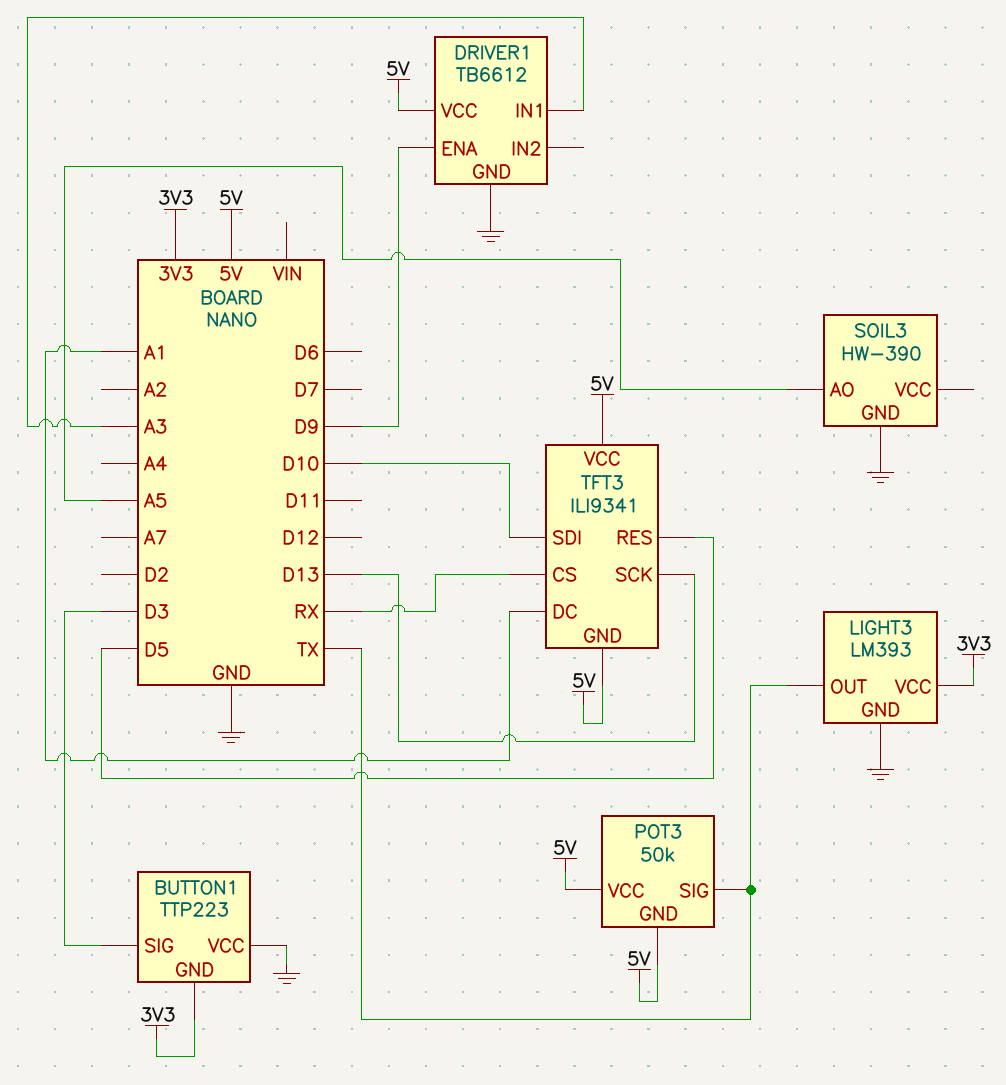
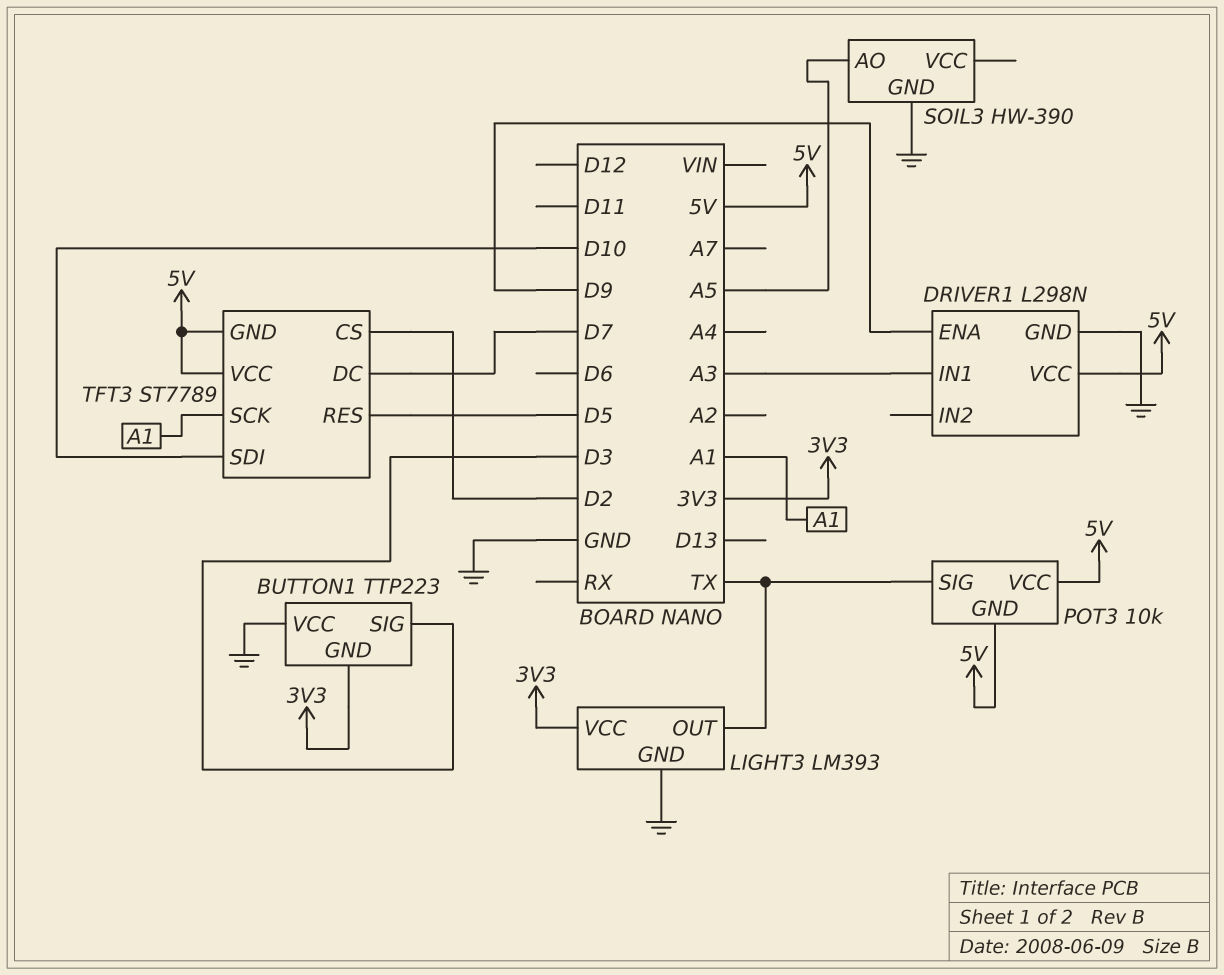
DRIVER1: TB6612 -> L298N
POT3: 50k -> 10k
TFT3: ILI9341 -> ST7789
TFT3 pin CS: RX -> D2
TFT3 pin DC: A1 -> D7
TFT3 pin SCK: D13 -> A1

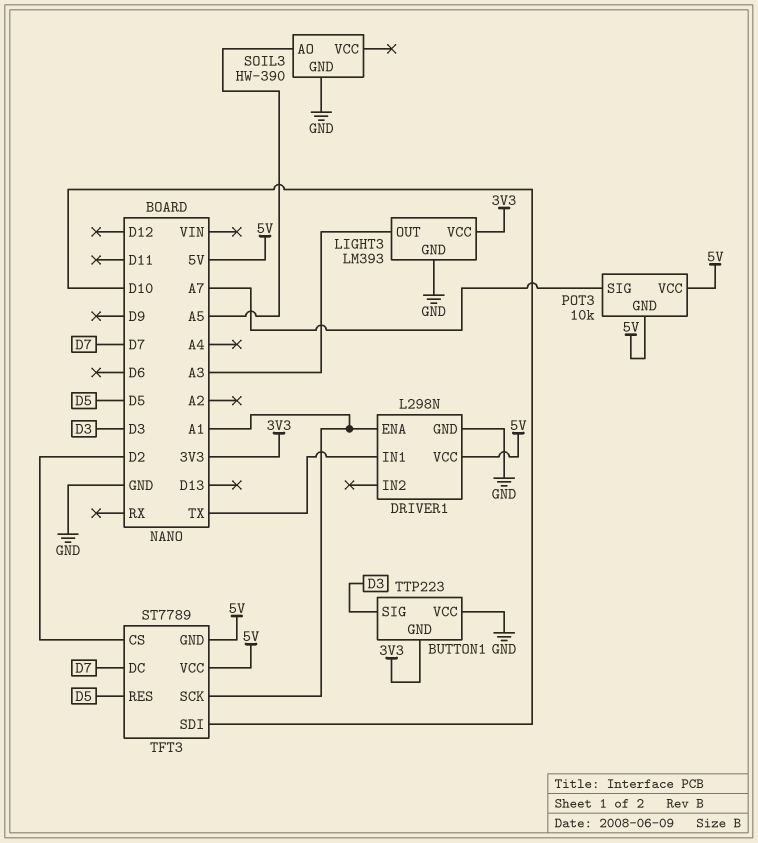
DRIVER1 pin ENA: D9 -> A1
DRIVER1 pin IN1: A3 -> TX
LIGHT3 pin OUT: TX -> A3
POT3 pin SIG: TX -> A7

